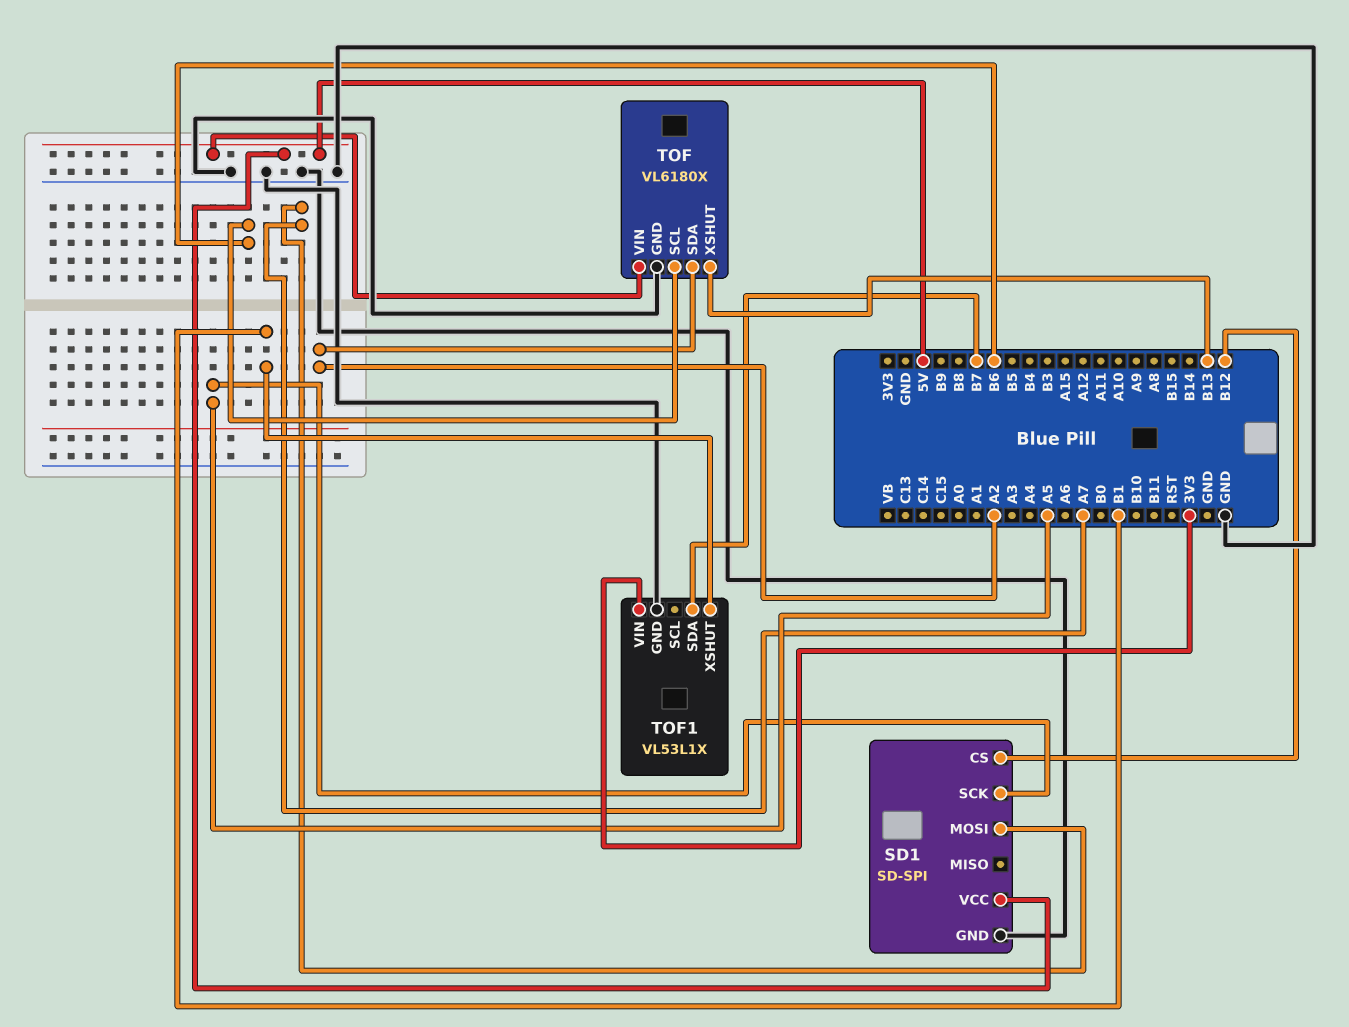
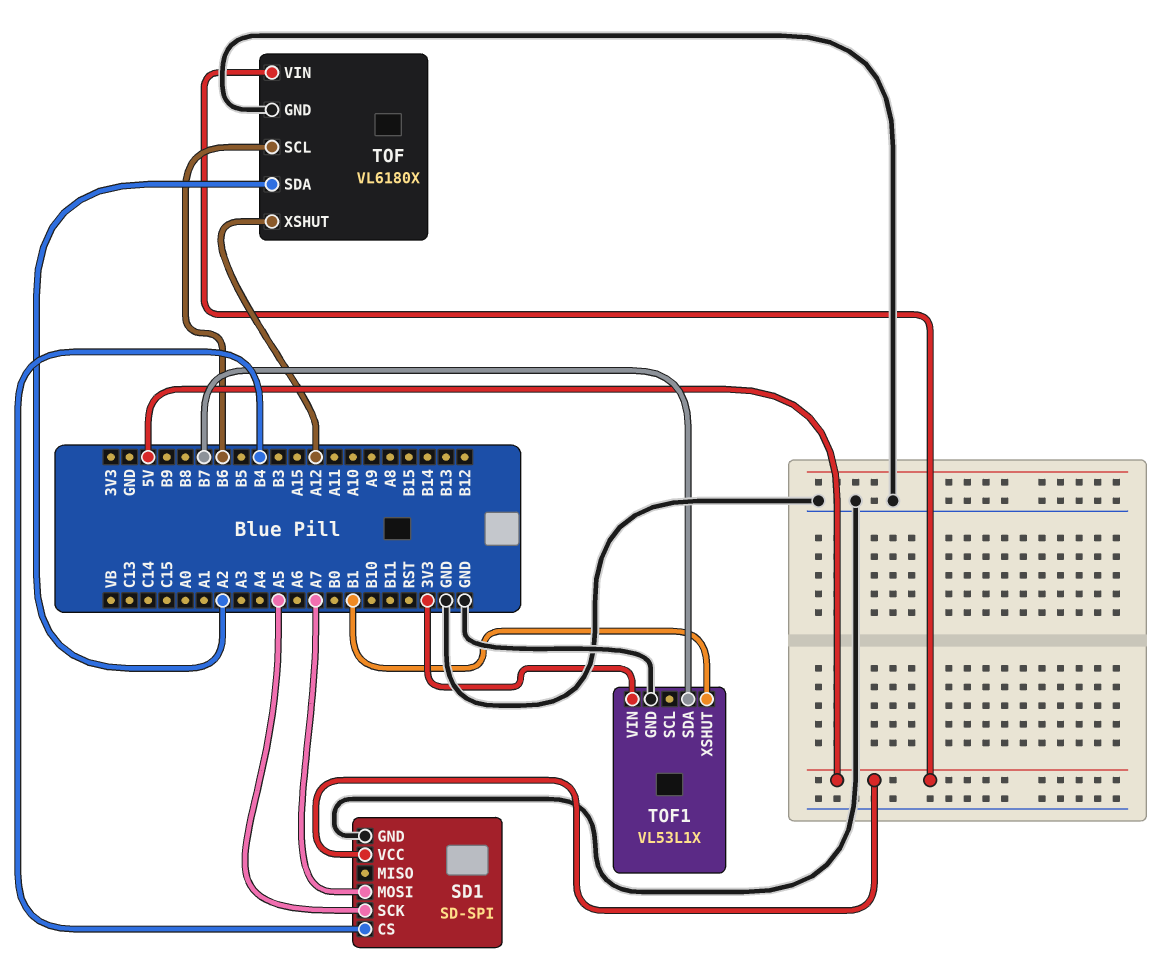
SD1 pin CS: B12 -> B4
TOF pin XSHUT: B13 -> A12

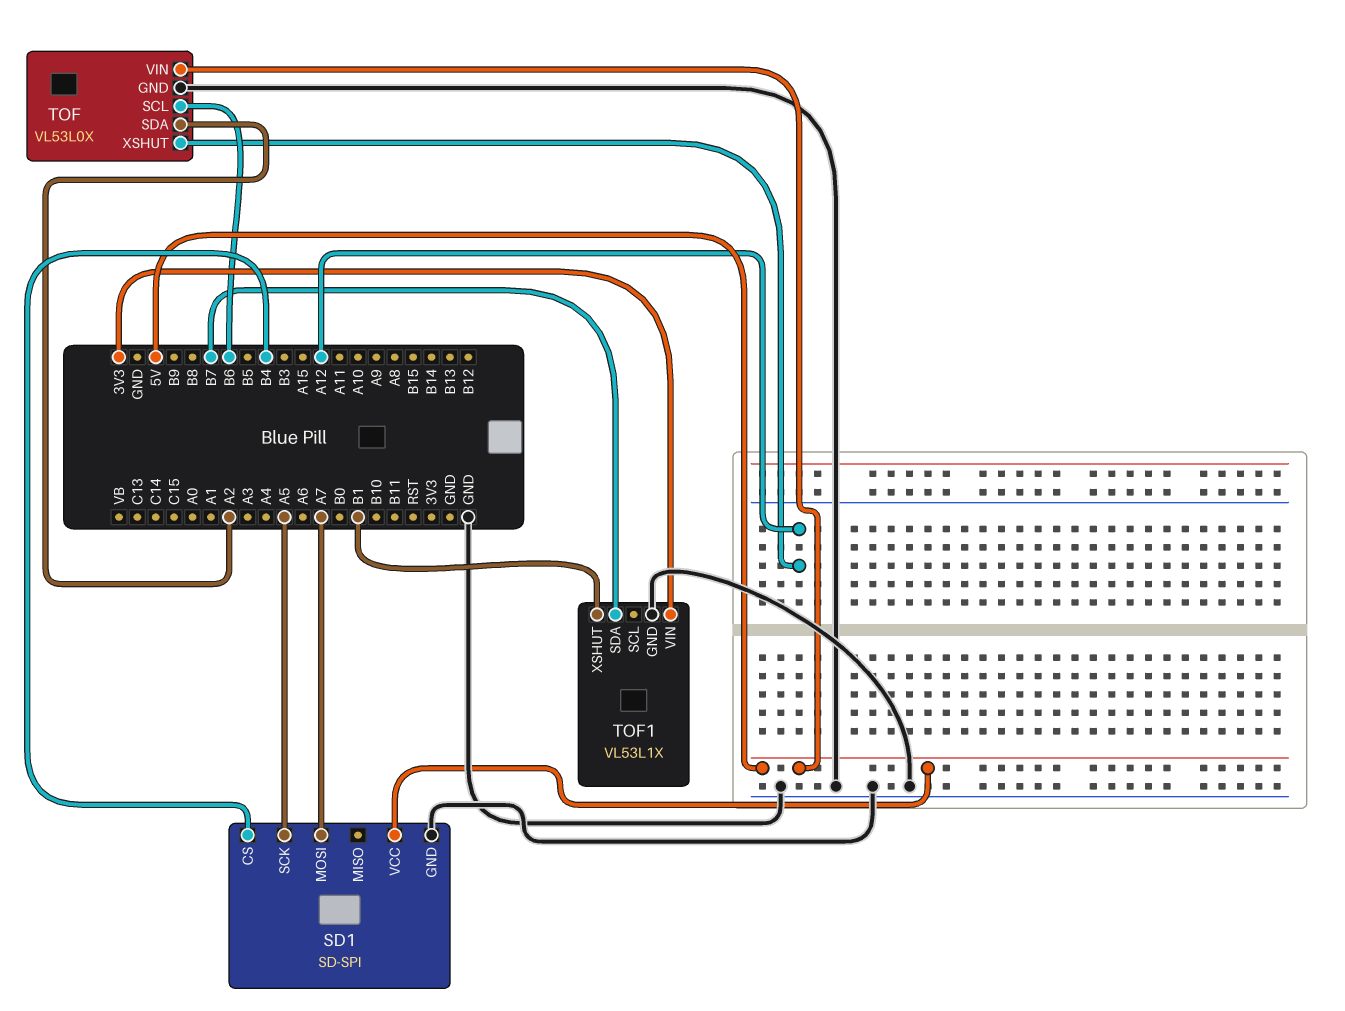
TOF: VL6180X -> VL53L0X

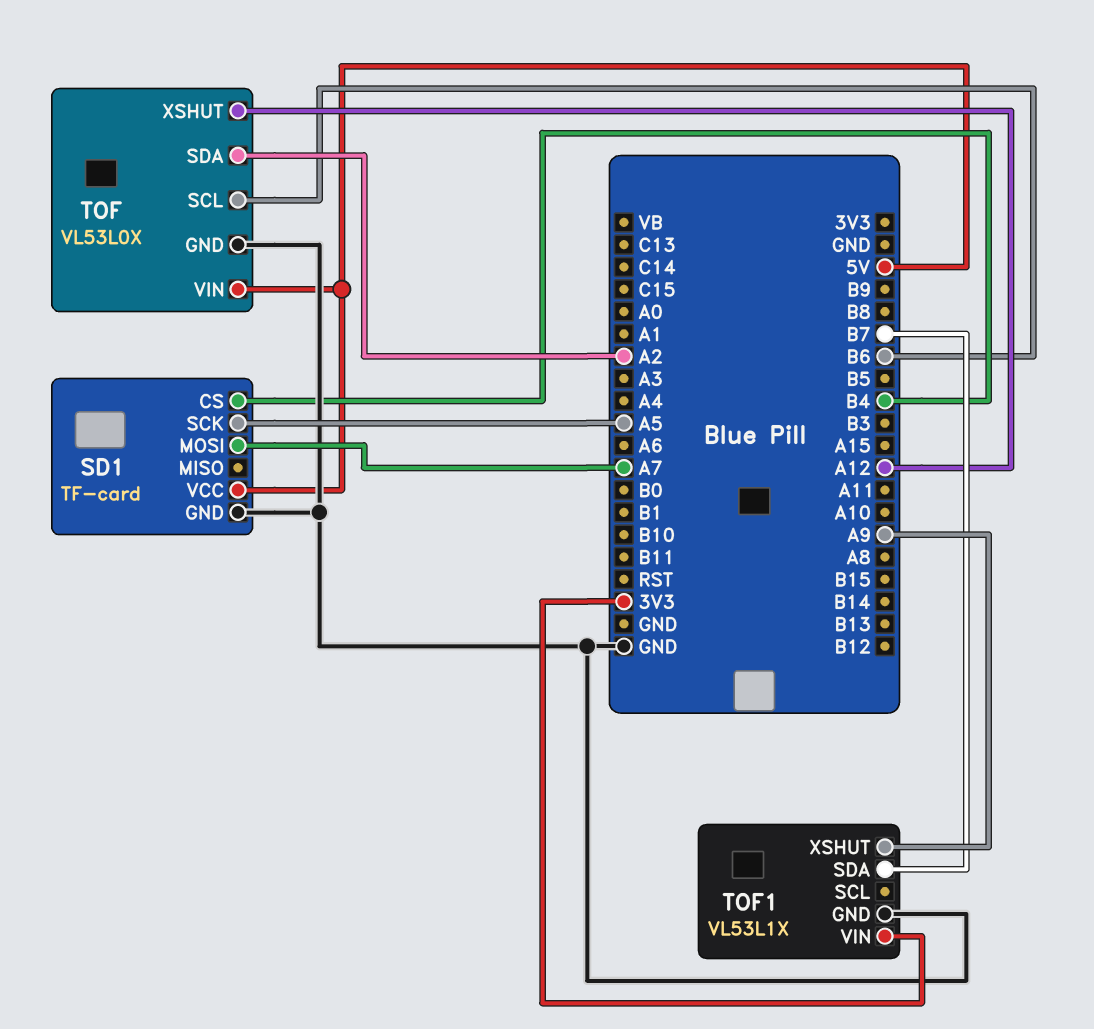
SD1: SD-SPI -> TF-card
TOF1 pin XSHUT: B1 -> A9

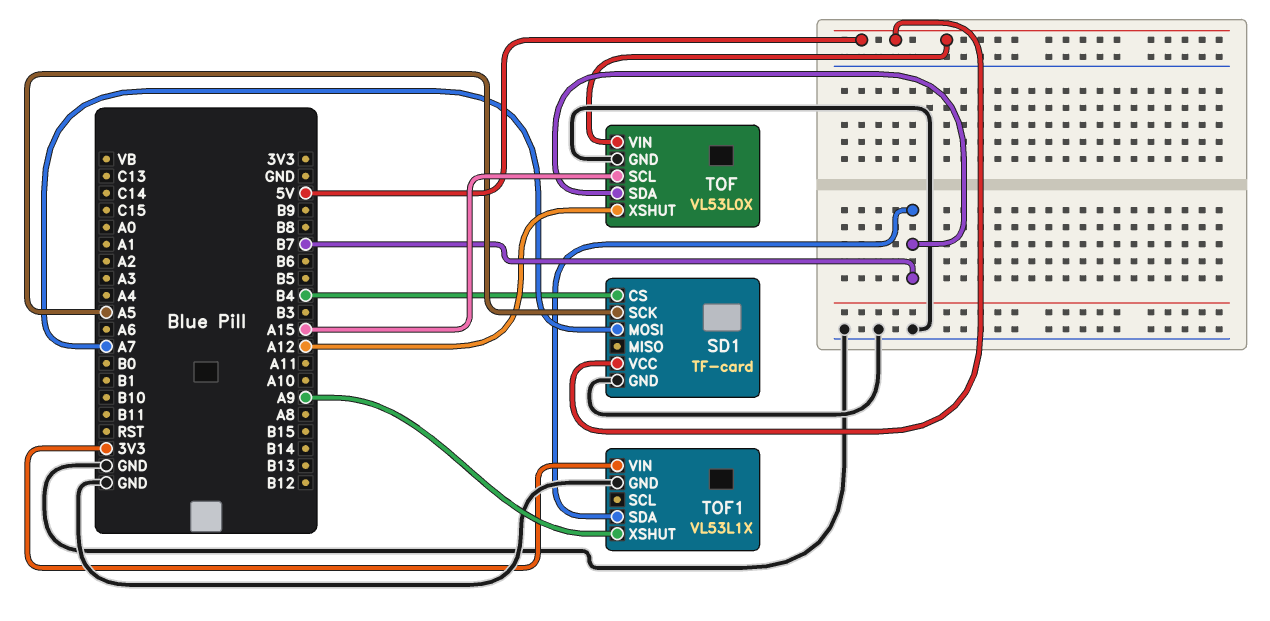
TOF pin SCL: B6 -> A15
TOF pin SDA: A2 -> B7

